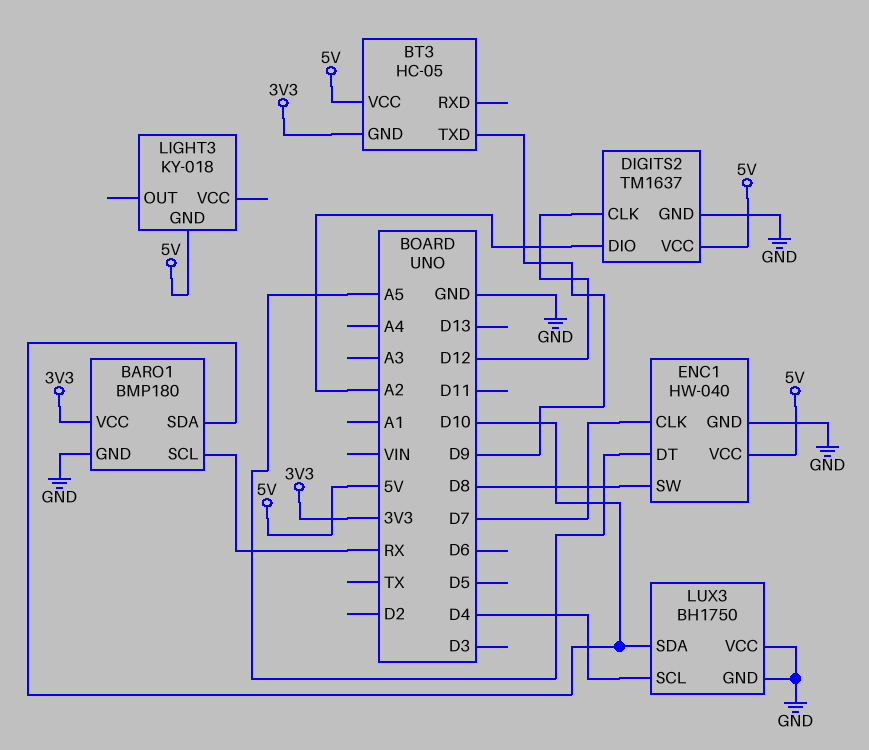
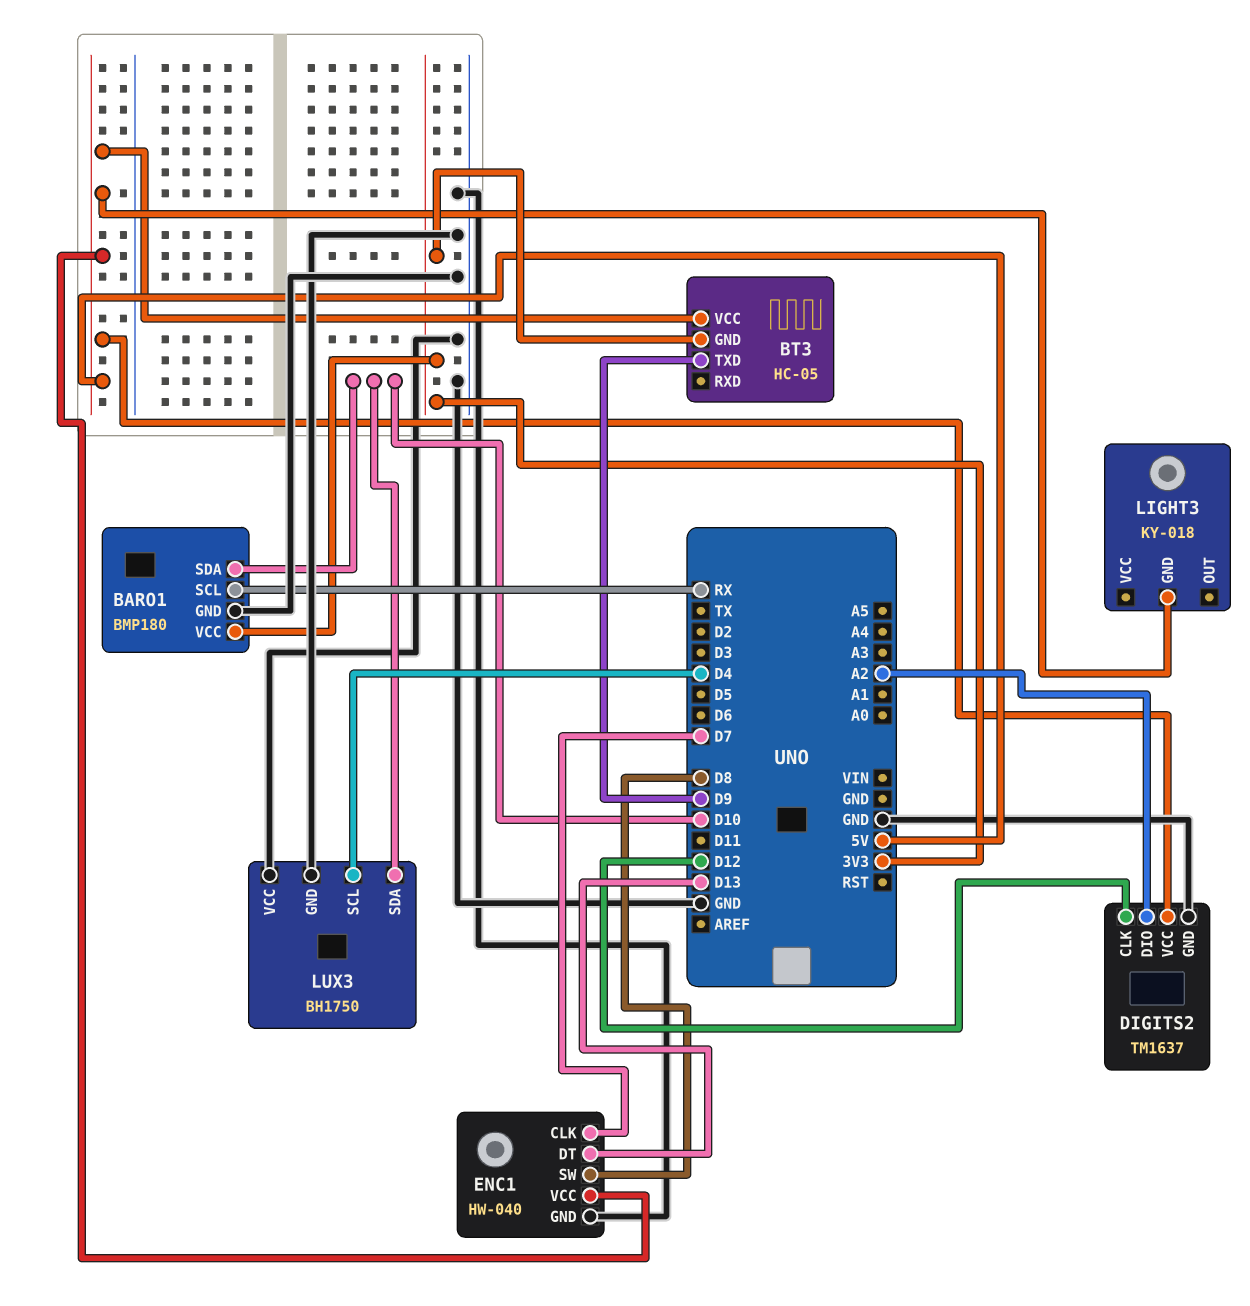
ENC1 pin DT: A5 -> D13

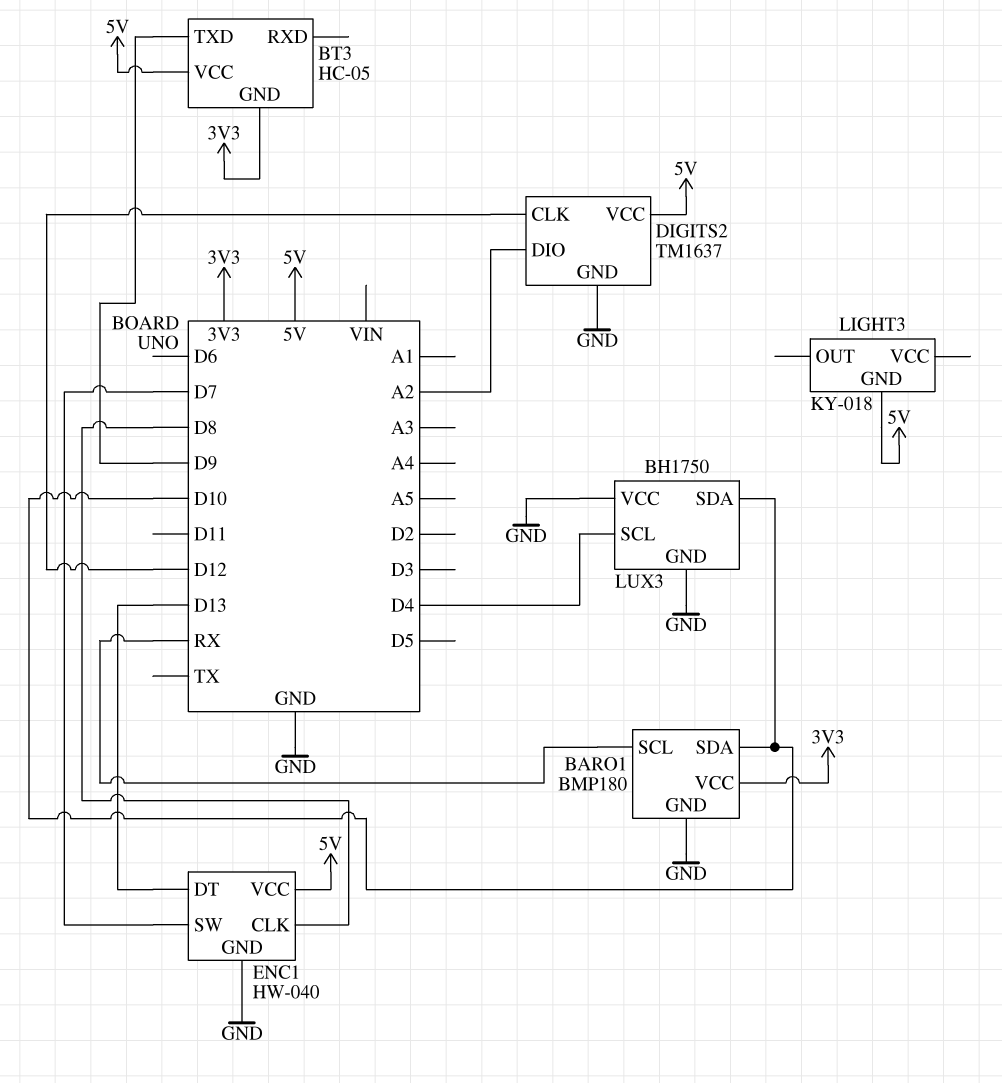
ENC1 pin CLK: D7 -> D8
ENC1 pin SW: D8 -> D7

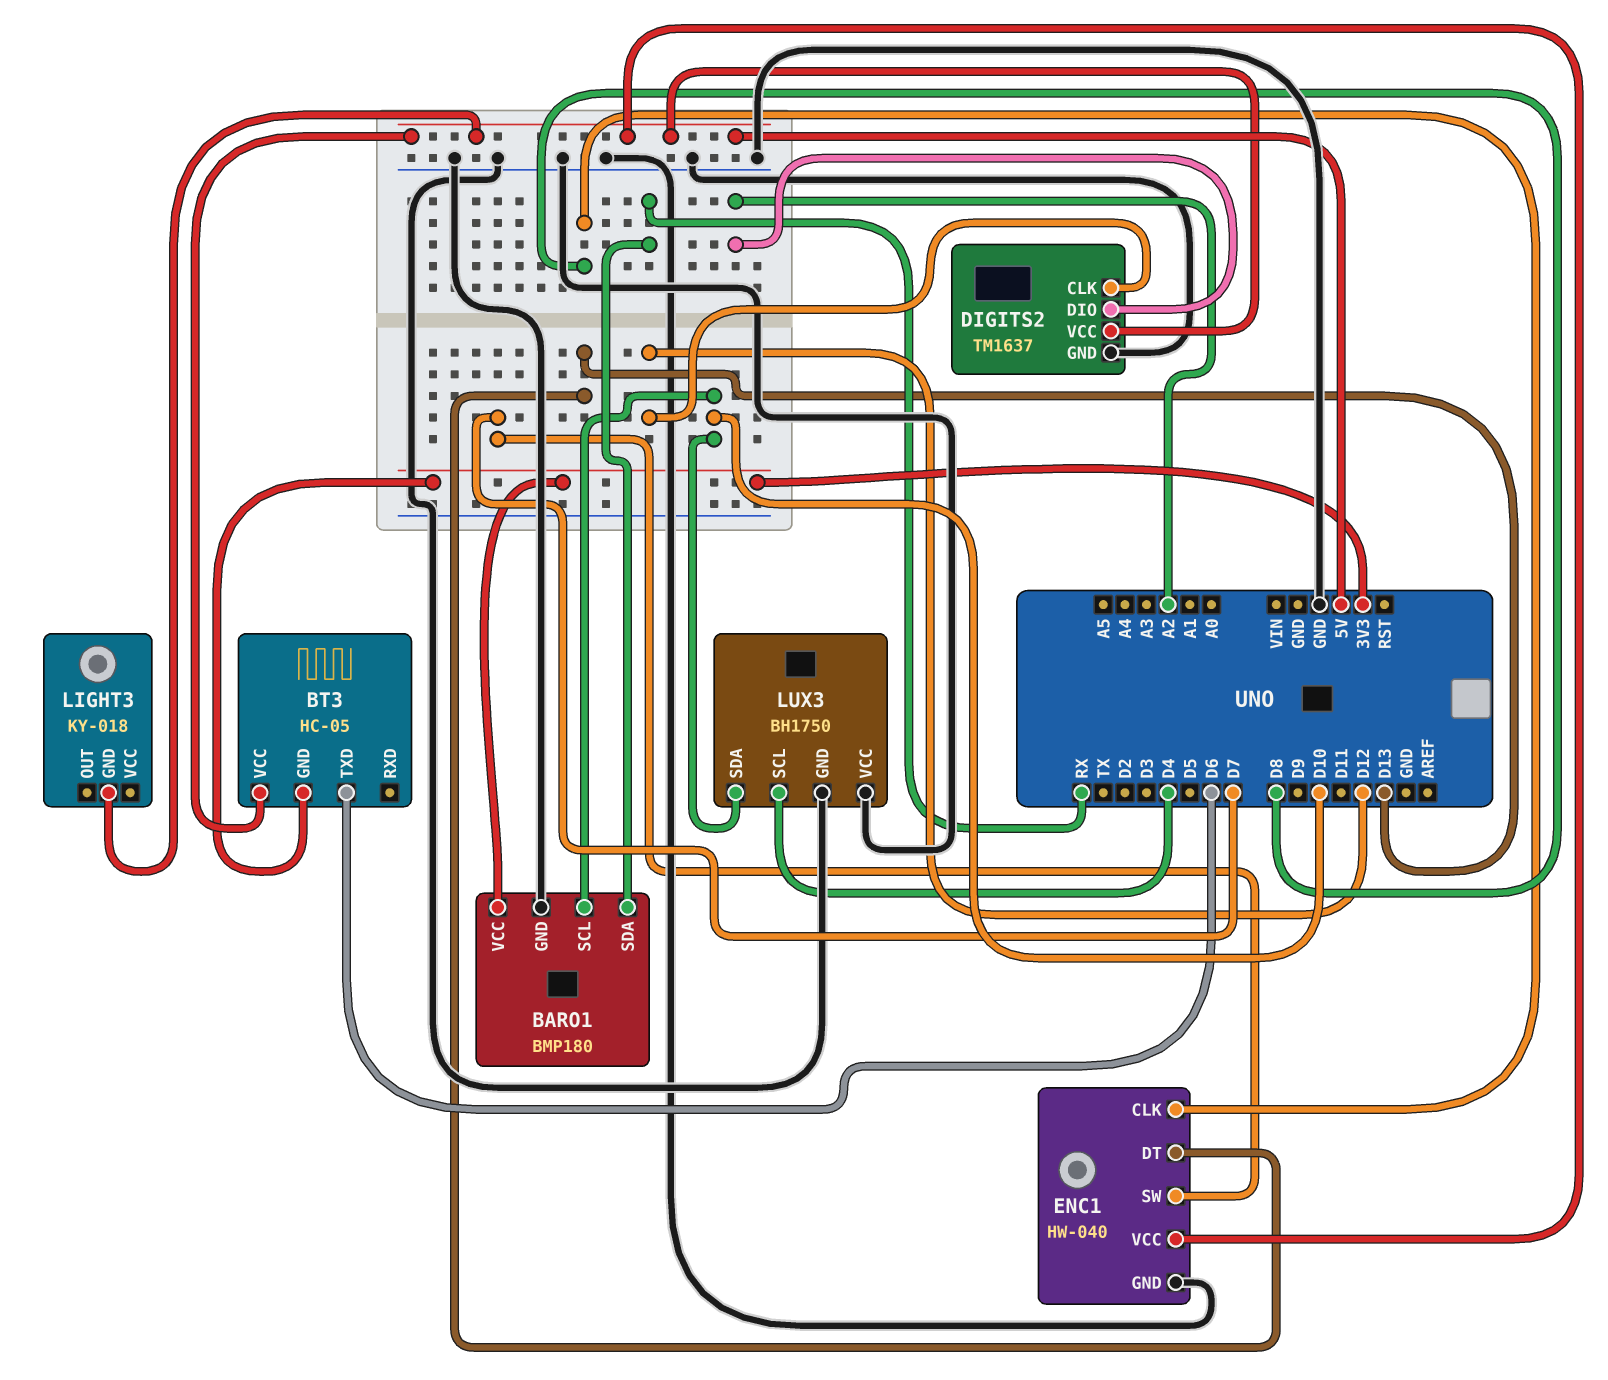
BARO1 pin SCL: RX -> D10
BARO1 pin SDA: D10 -> RX
BT3 pin TXD: D9 -> D6

